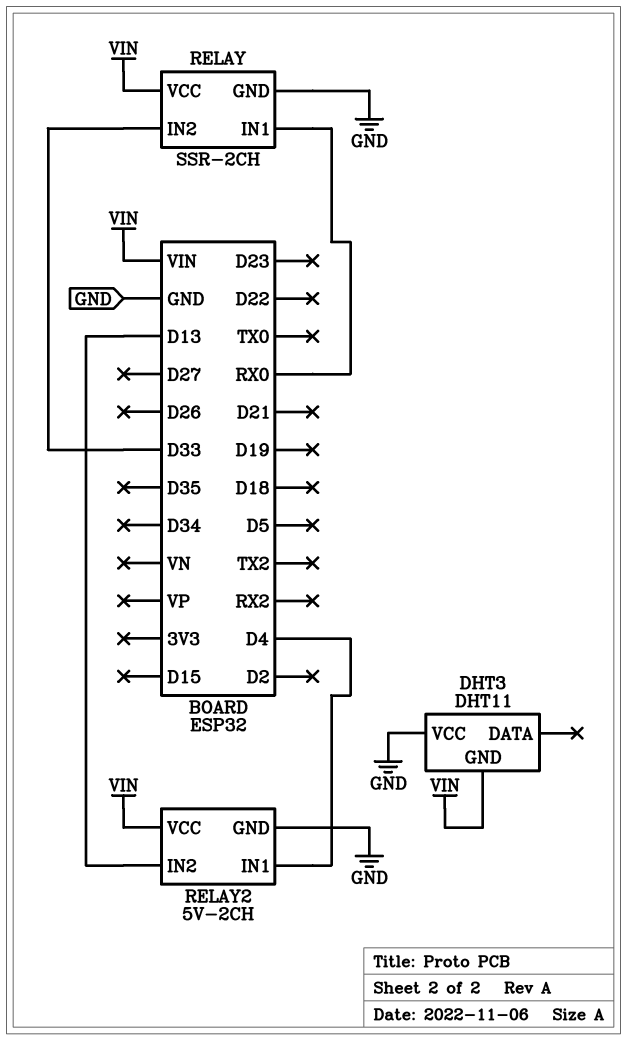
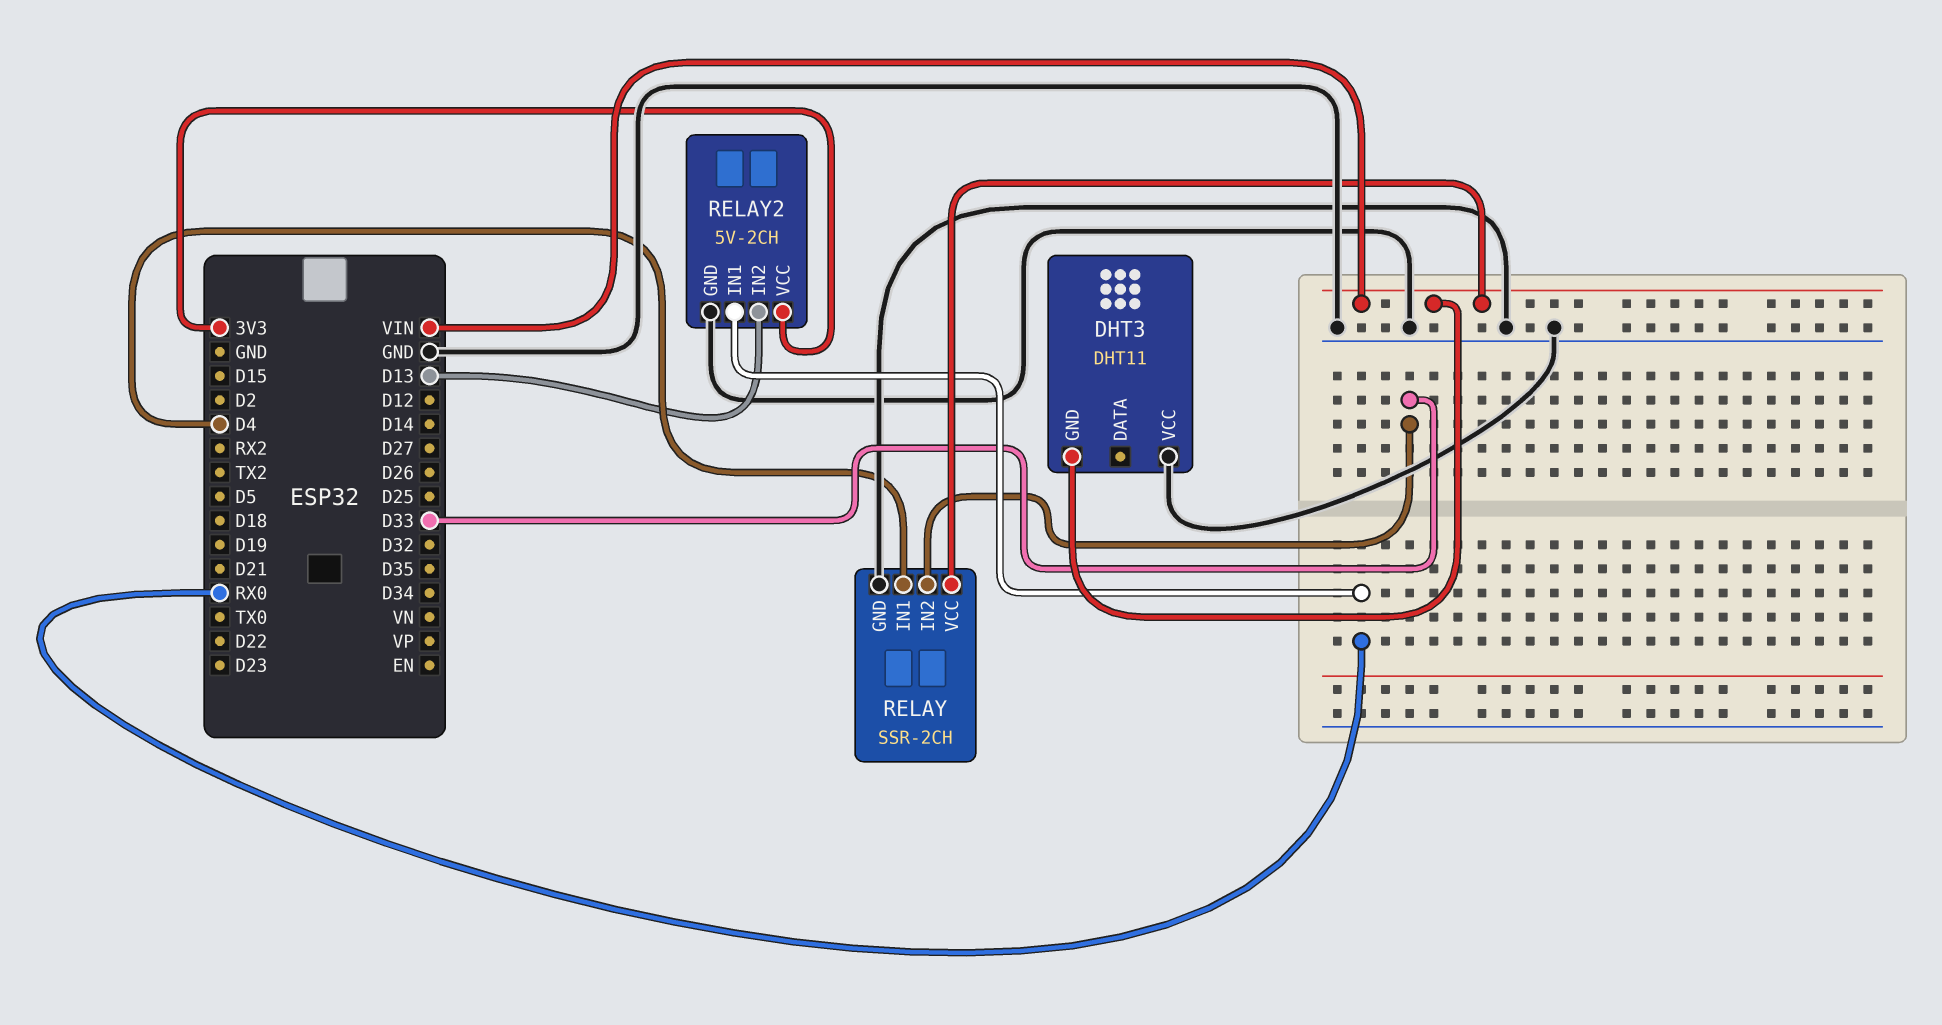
RELAY pin IN1: RX0 -> D4
RELAY2 pin IN1: D4 -> RX0
RELAY2 pin VCC: VIN -> 3V3

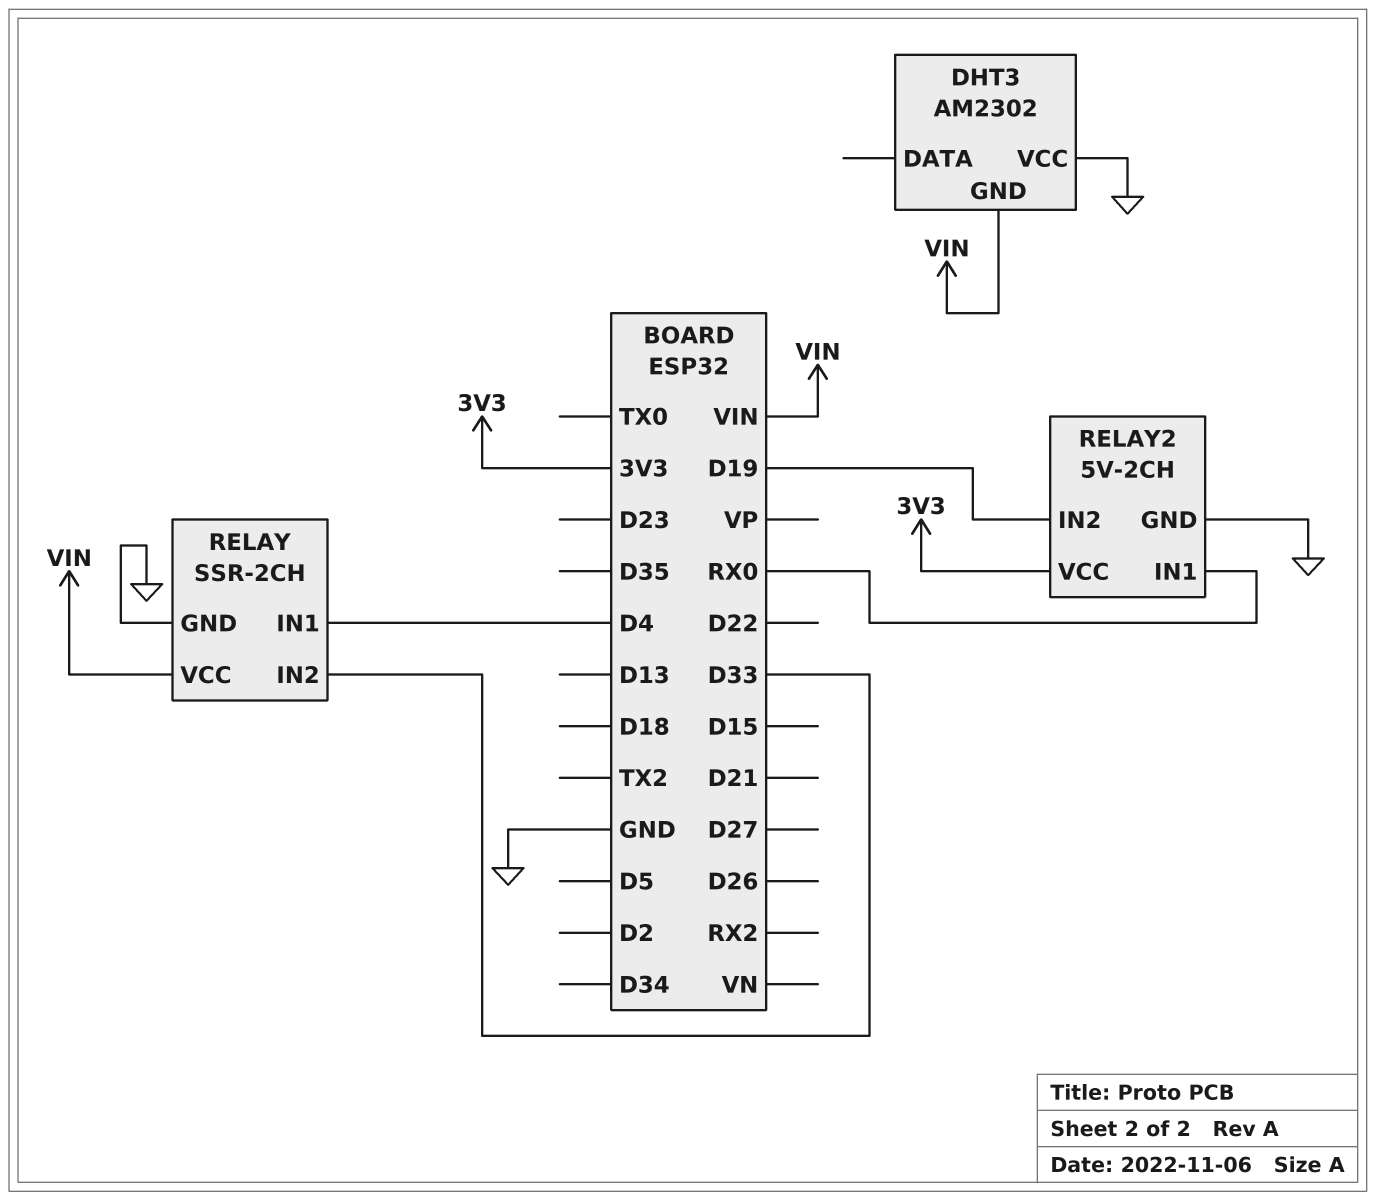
DHT3: DHT11 -> AM2302
RELAY2 pin IN2: D13 -> D19

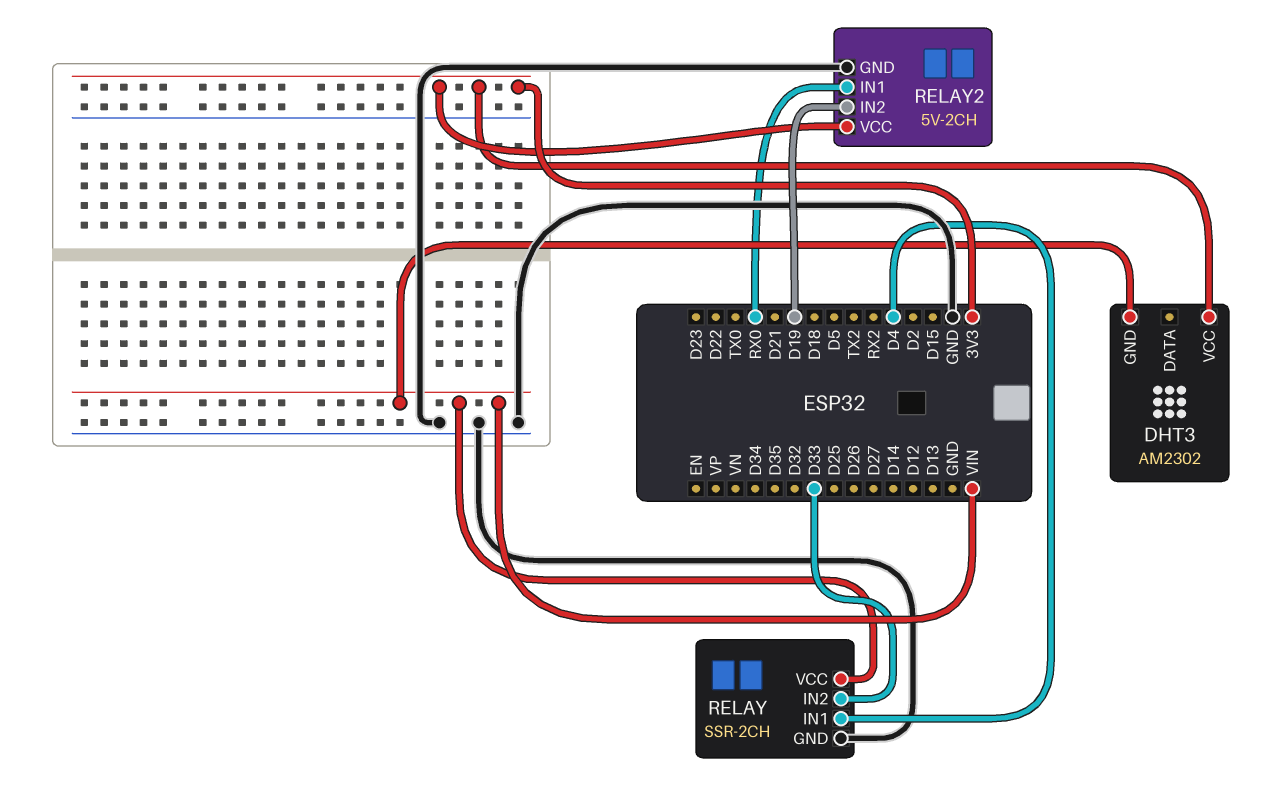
DHT3 pin VCC: GND -> 3V3

